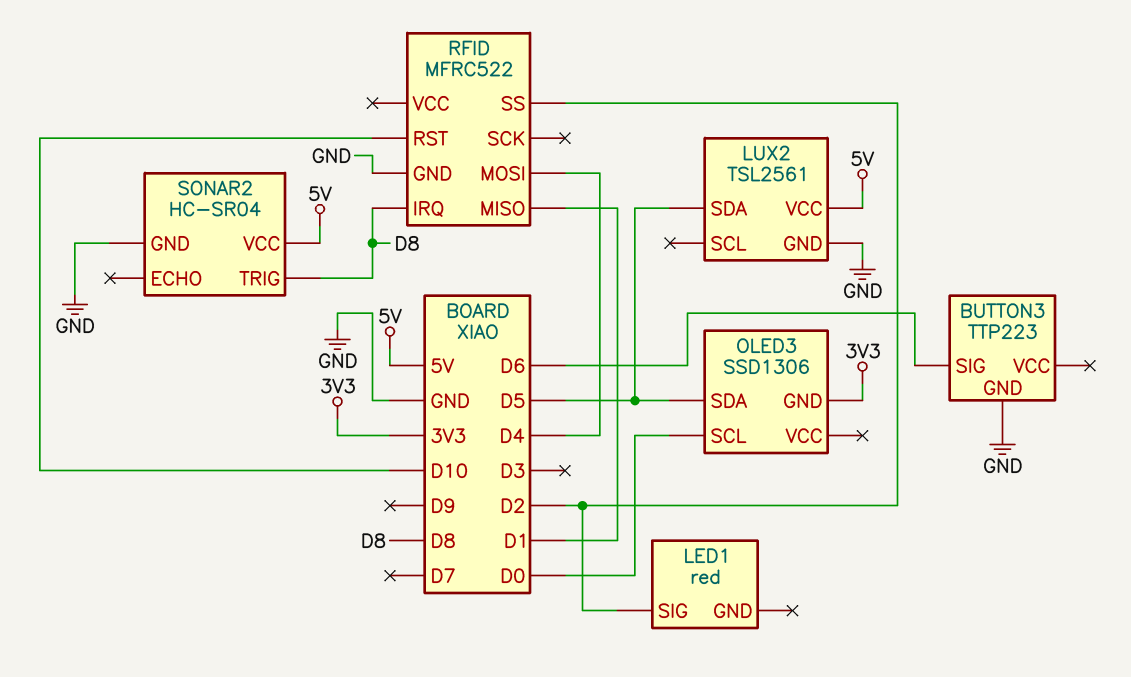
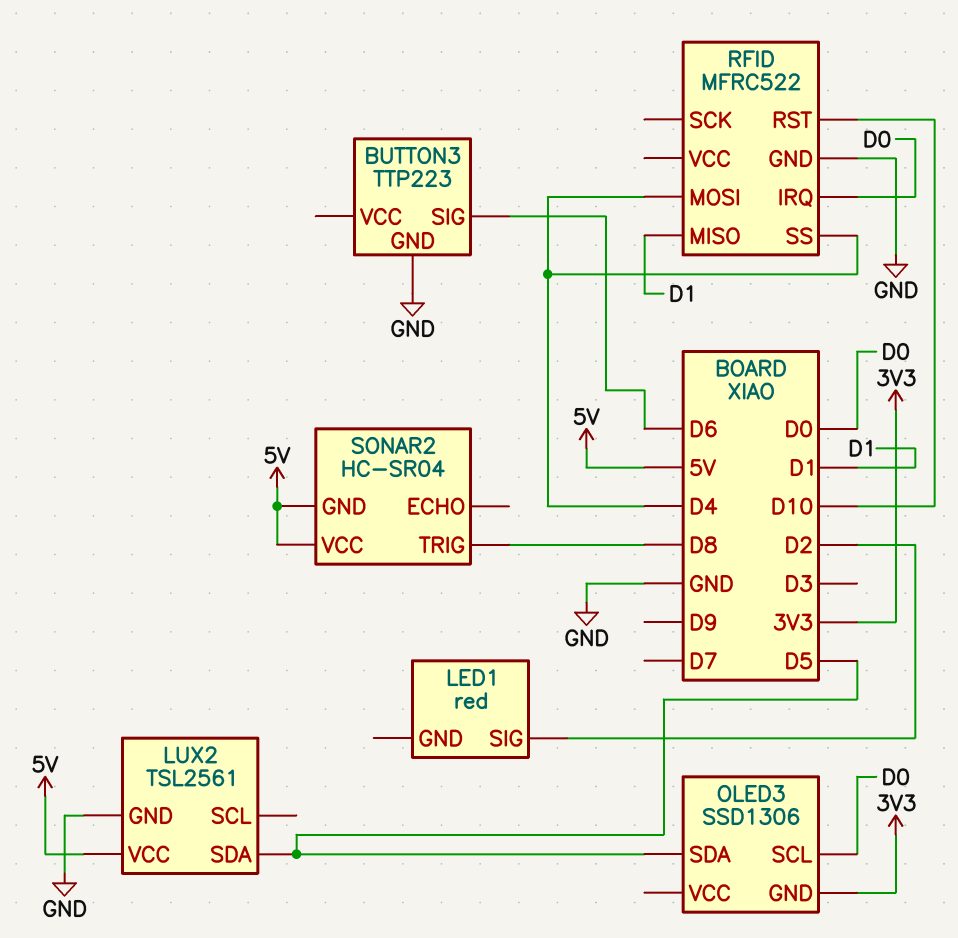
RFID pin IRQ: D8 -> D0
RFID pin SS: D2 -> D4
SONAR2 pin GND: GND -> 5V

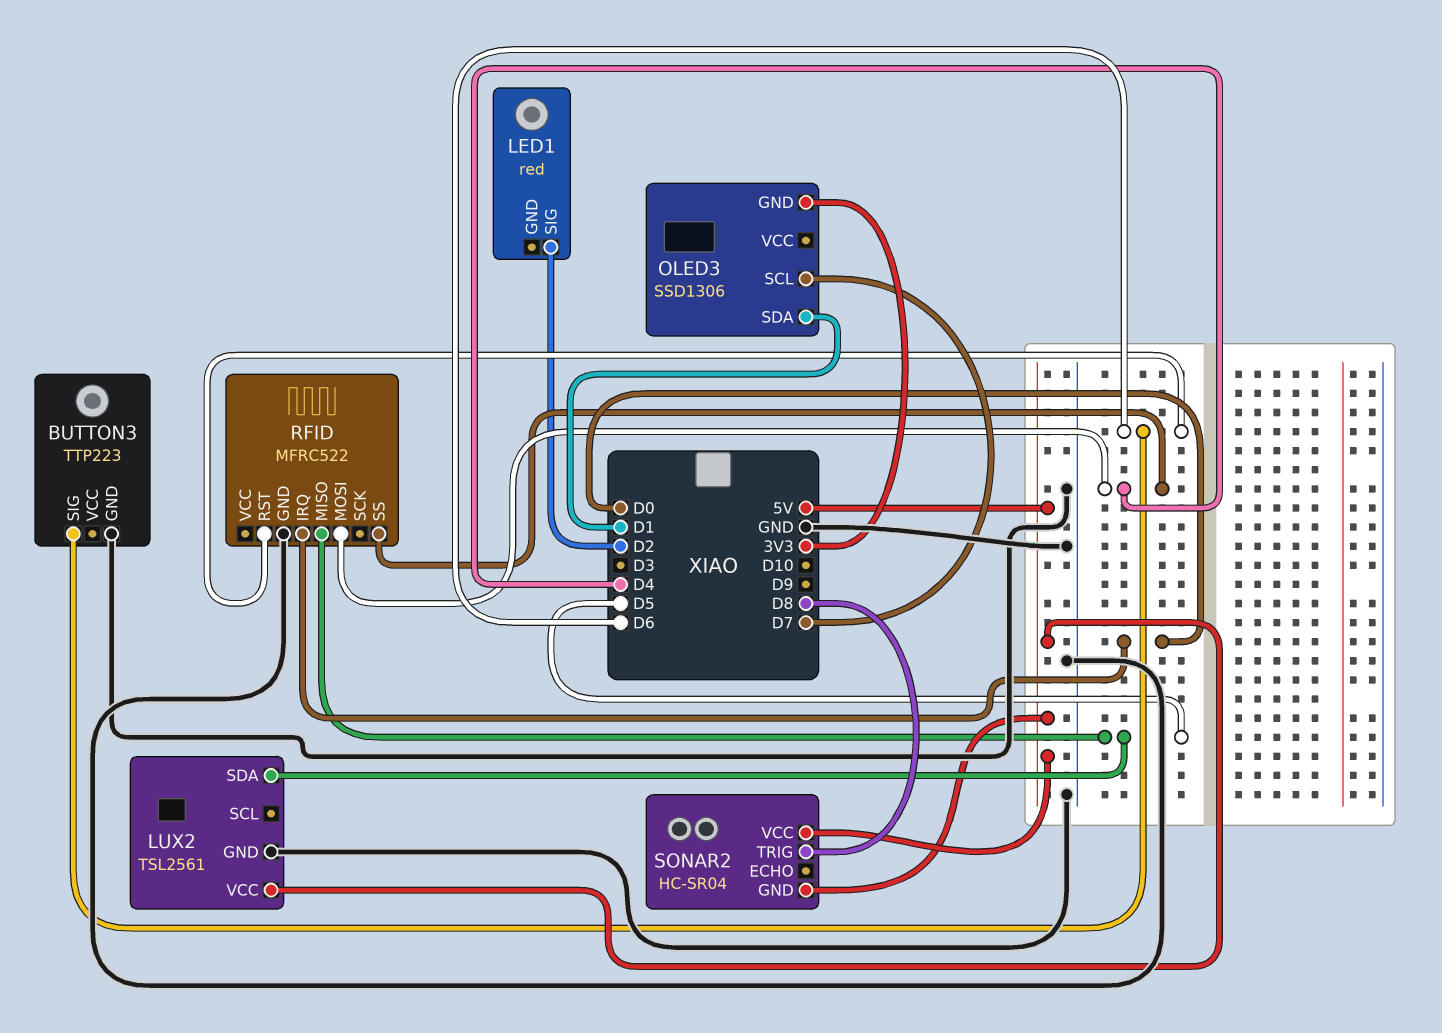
OLED3 pin SCL: D0 -> D7
OLED3 pin SDA: D5 -> D1
RFID pin MISO: D1 -> D5
RFID pin RST: D10 -> D6

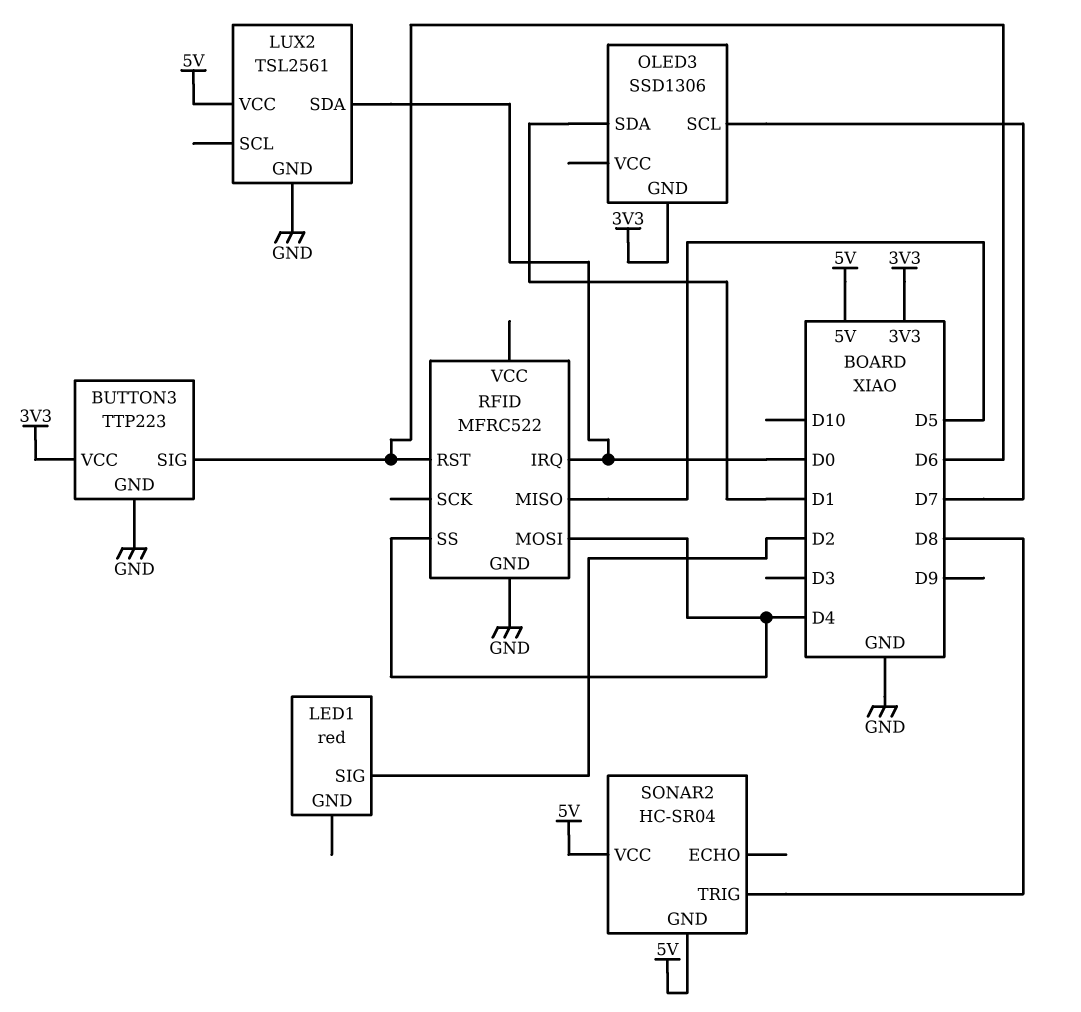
BUTTON3 pin VCC: none -> 3V3
LUX2 pin SDA: D5 -> D0

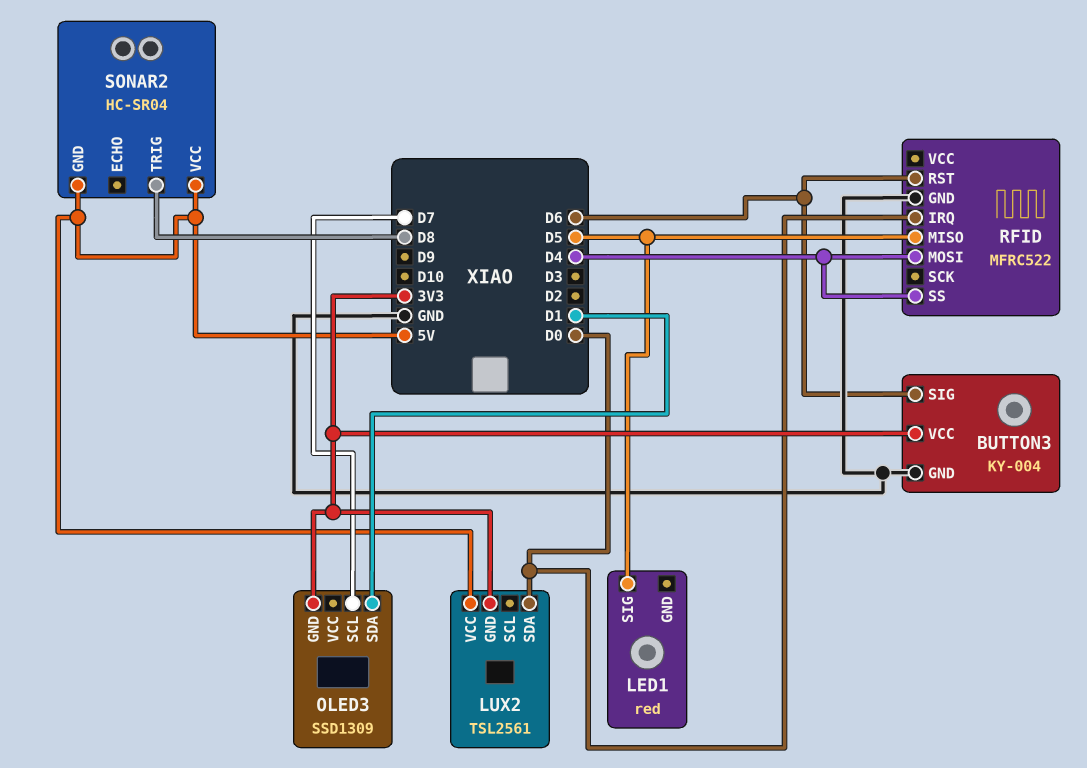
BUTTON3: TTP223 -> KY-004
LED1 pin SIG: D2 -> D5
LUX2 pin GND: GND -> 3V3
OLED3: SSD1306 -> SSD1309

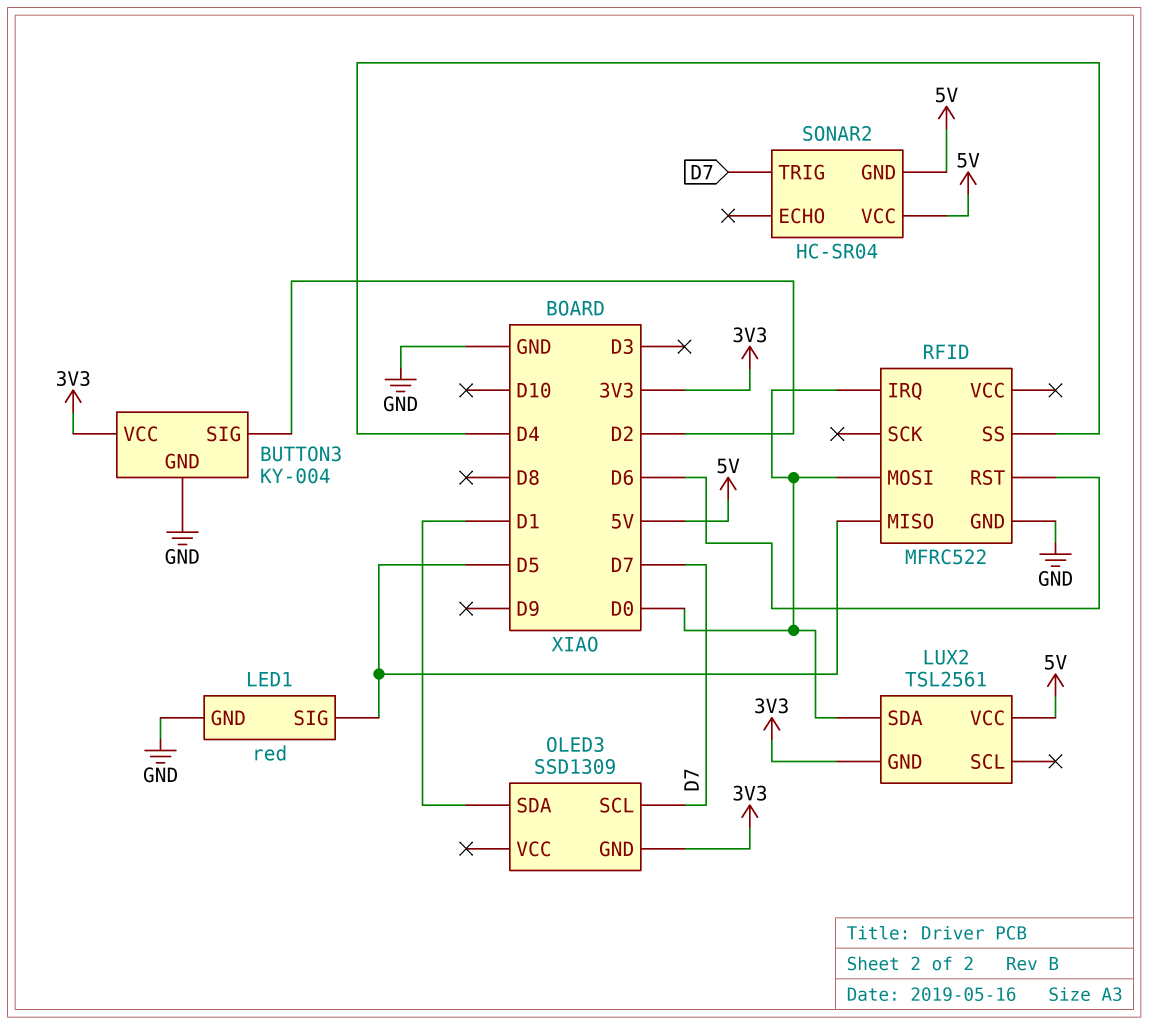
BUTTON3 pin SIG: D6 -> D2
LED1 pin GND: none -> GND
RFID pin MOSI: D4 -> D0
SONAR2 pin TRIG: D8 -> D7

